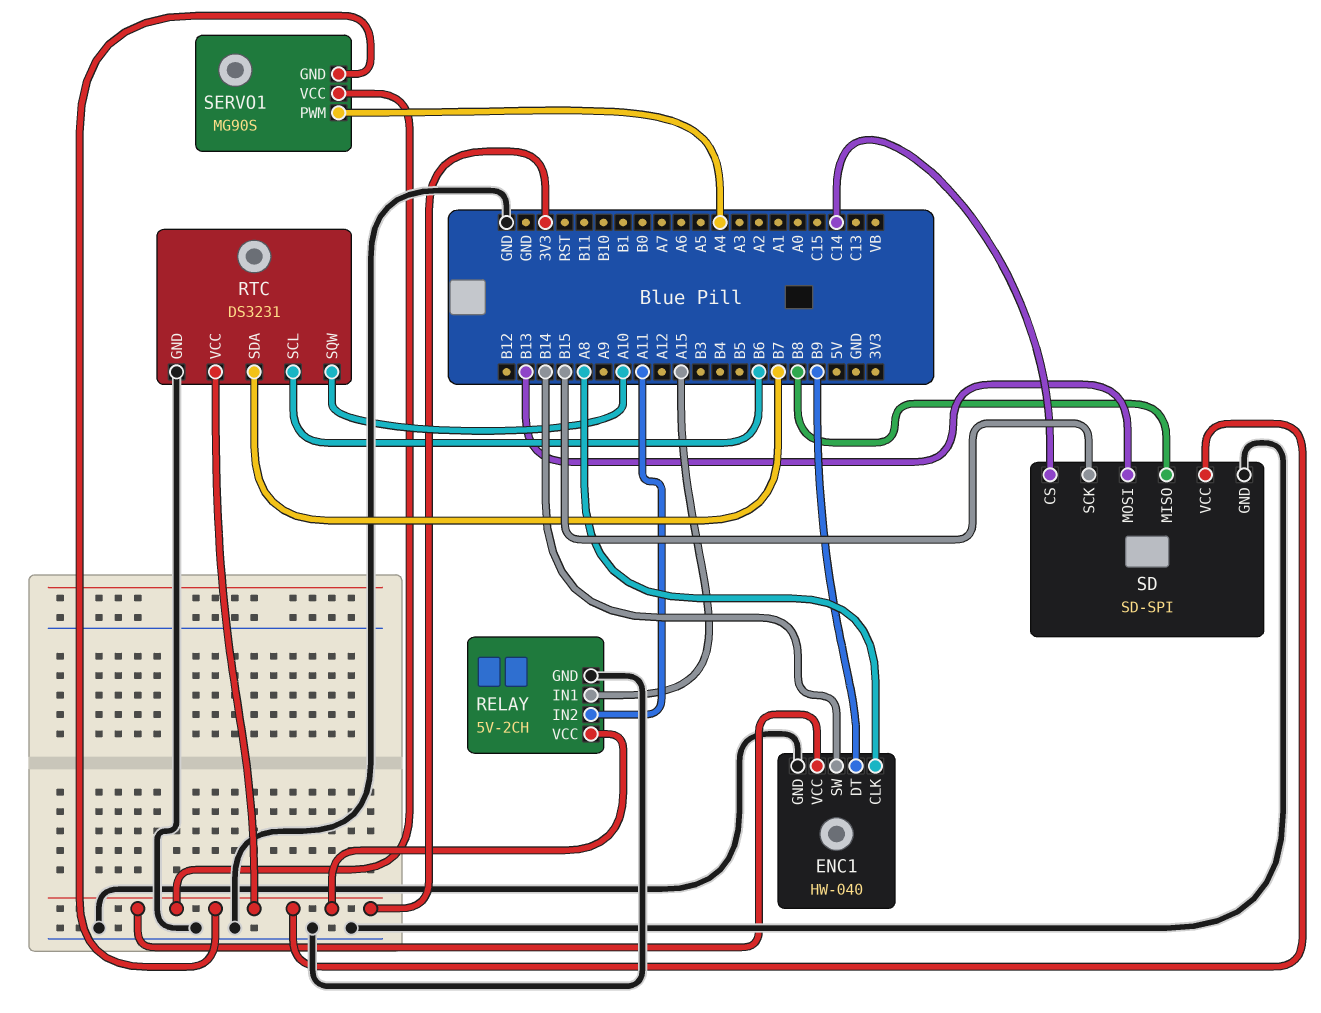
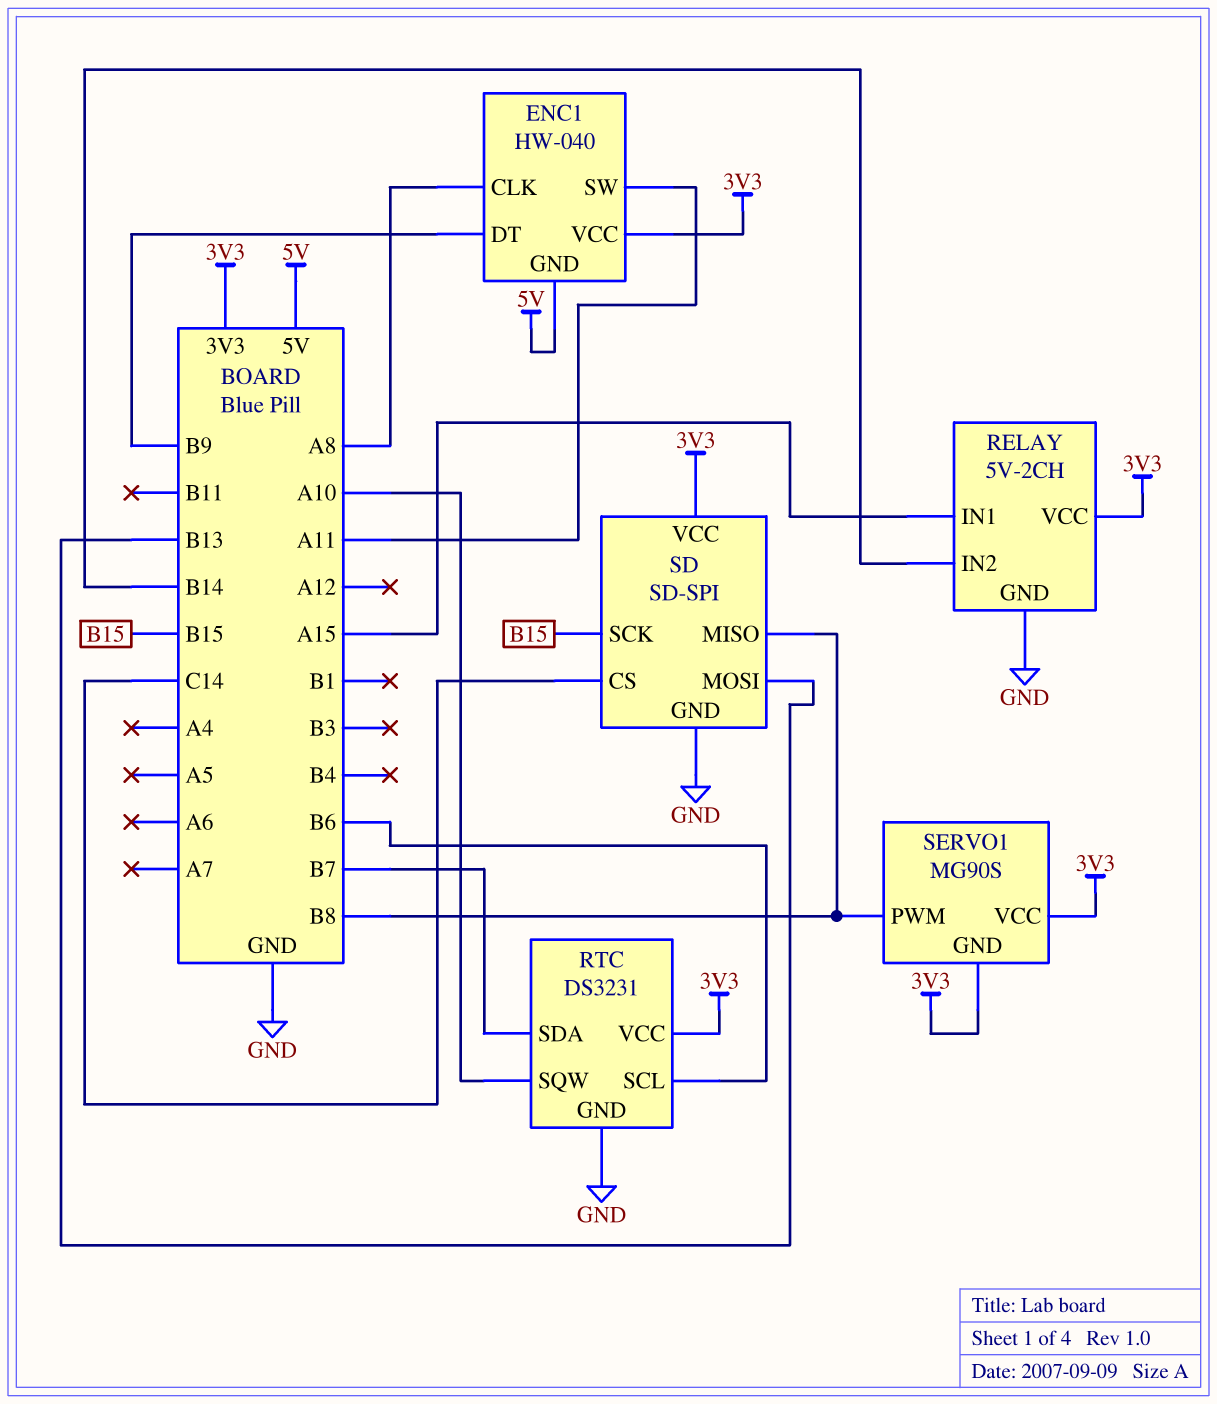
ENC1 pin GND: GND -> 5V
ENC1 pin SW: B14 -> A11
RELAY pin IN2: A11 -> B14
SERVO1 pin PWM: A4 -> B8

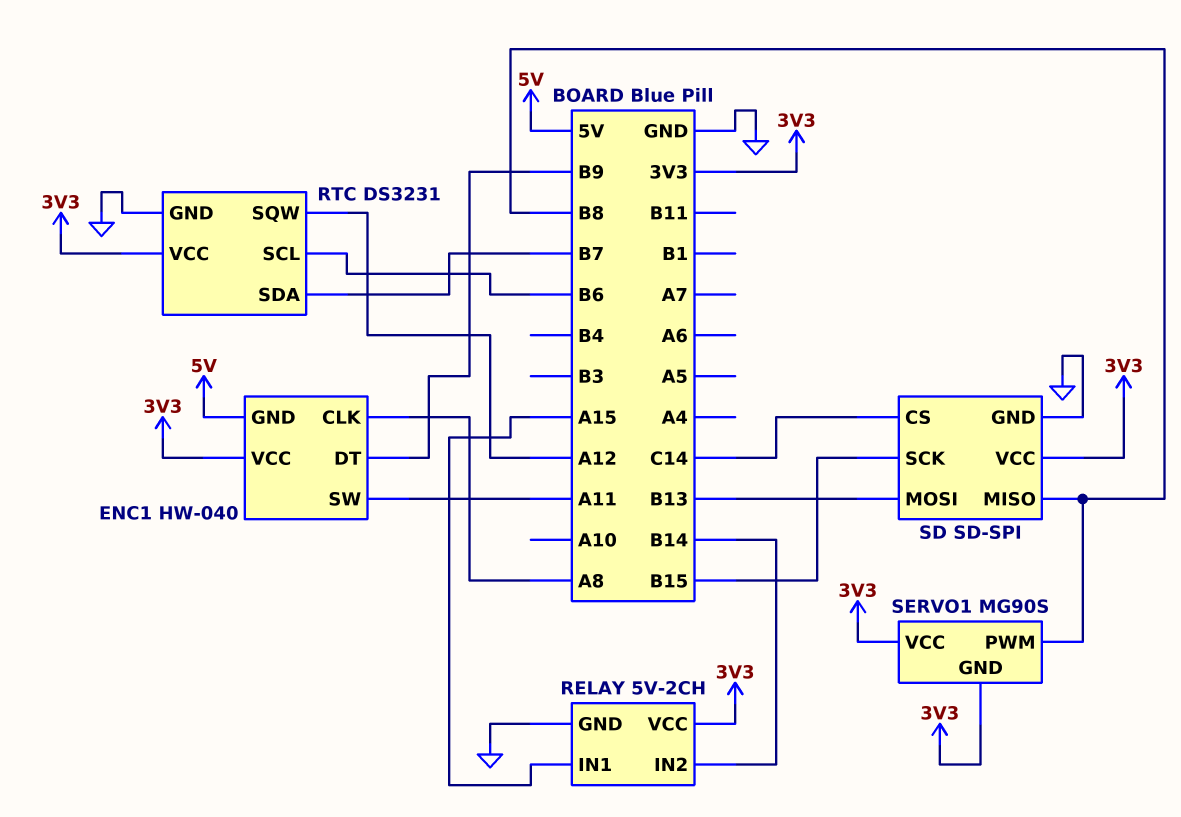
RTC pin SQW: A10 -> A12

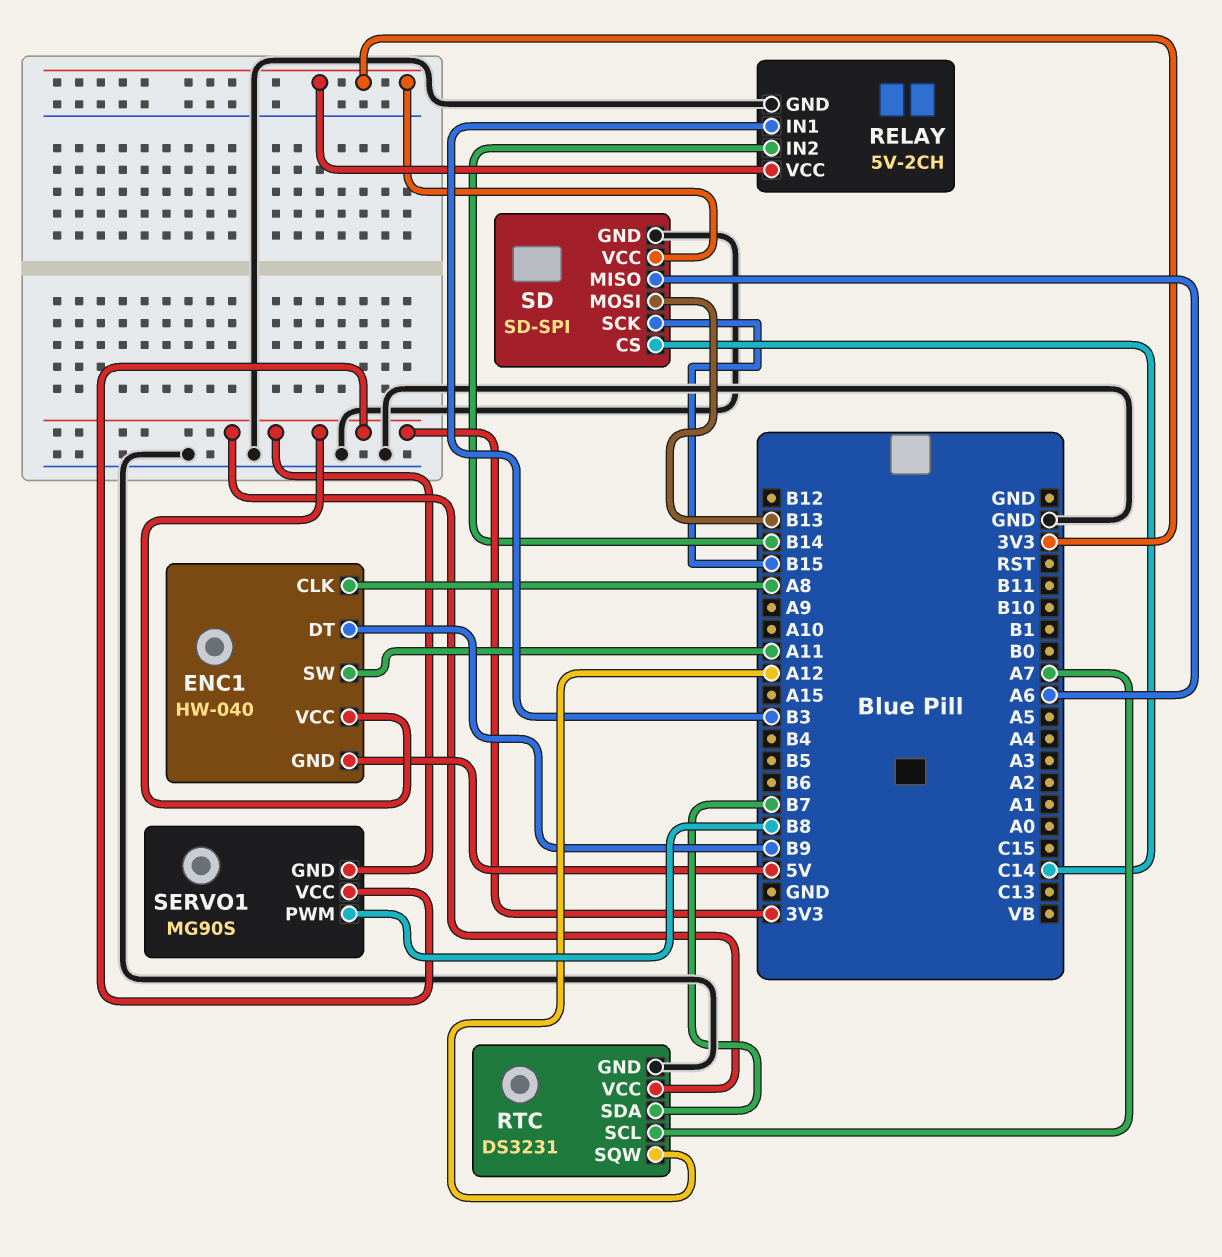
RELAY pin IN1: A15 -> B3
RTC pin SCL: B6 -> A7
SD pin MISO: B8 -> A6

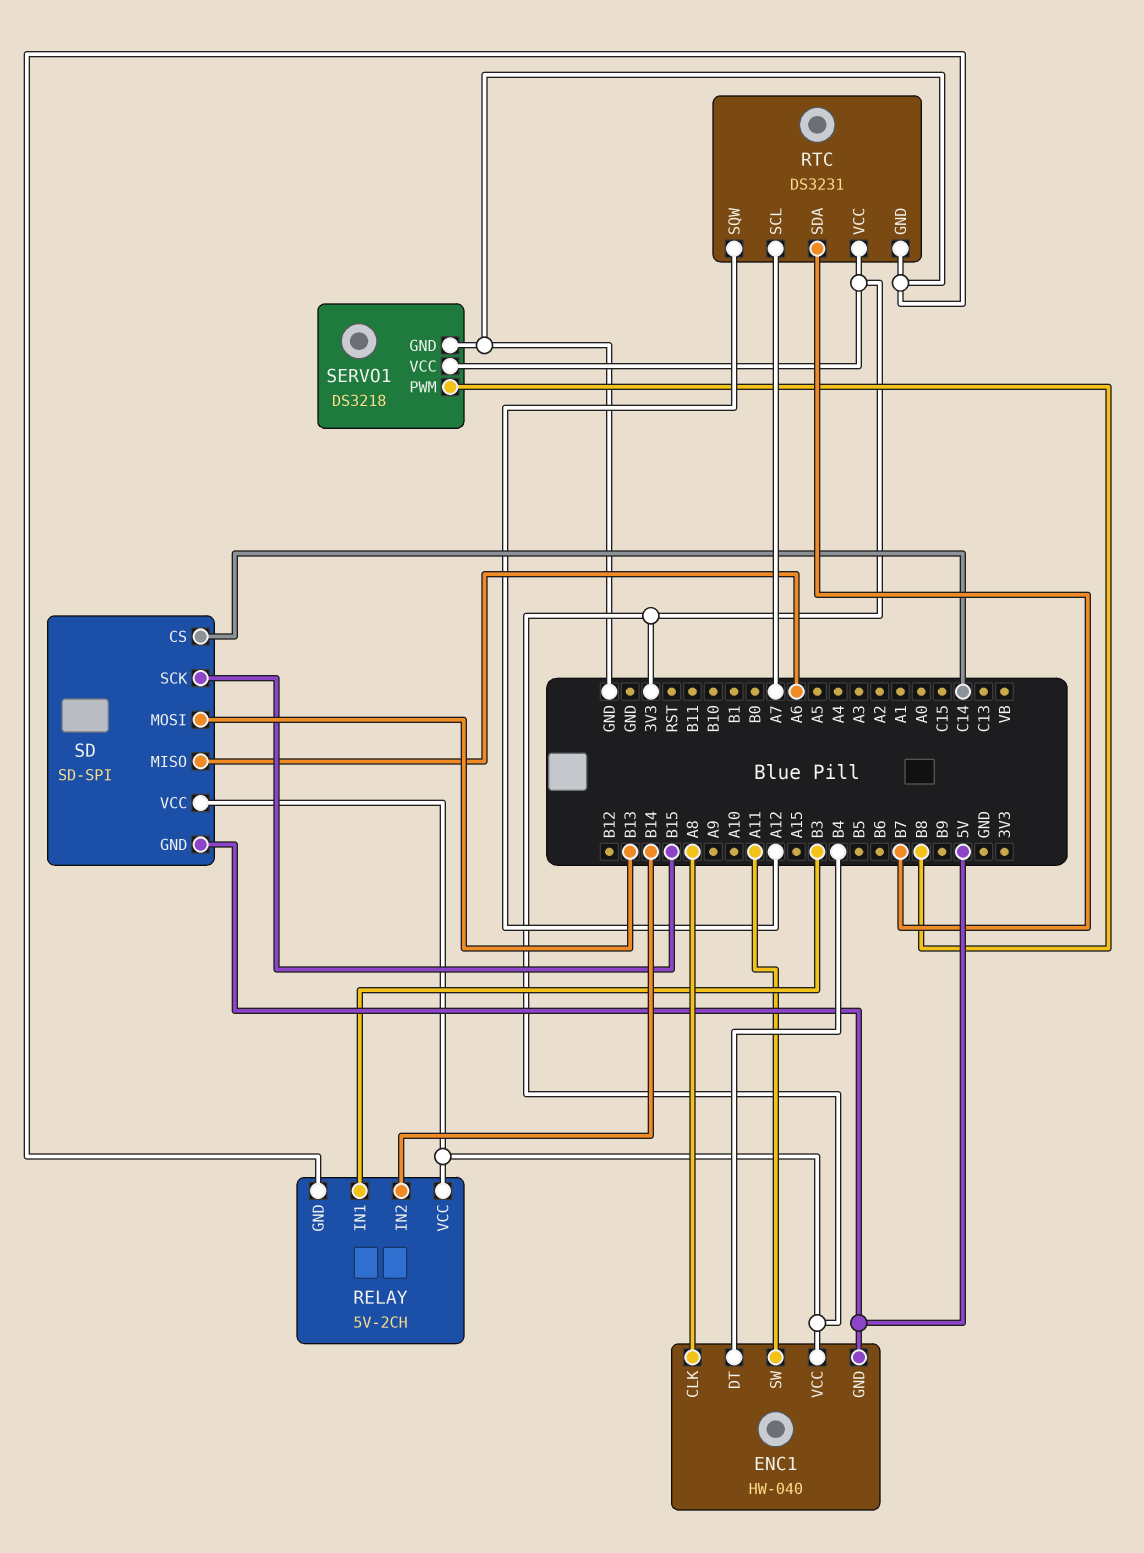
ENC1 pin DT: B9 -> B4
SD pin GND: GND -> 5V
SERVO1: MG90S -> DS3218
SERVO1 pin GND: 3V3 -> GND

